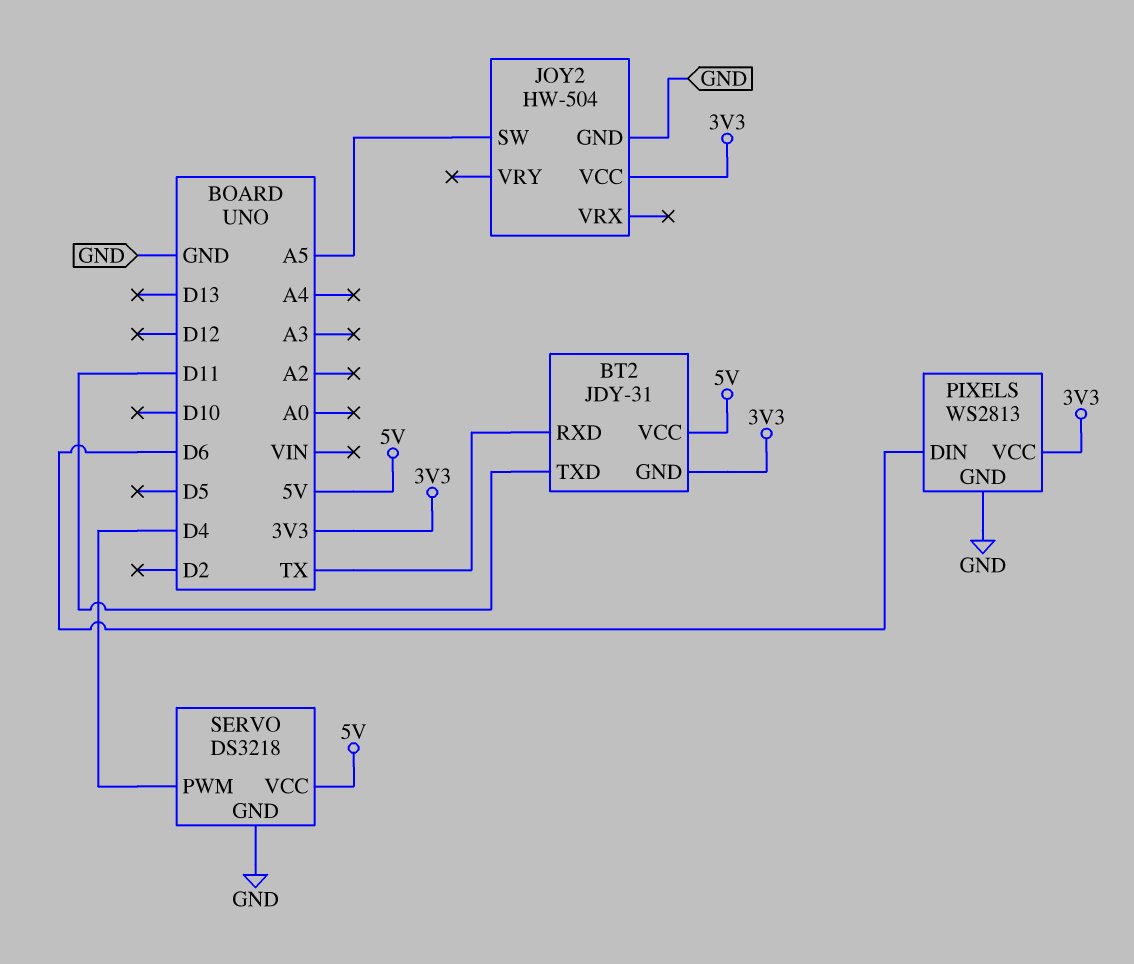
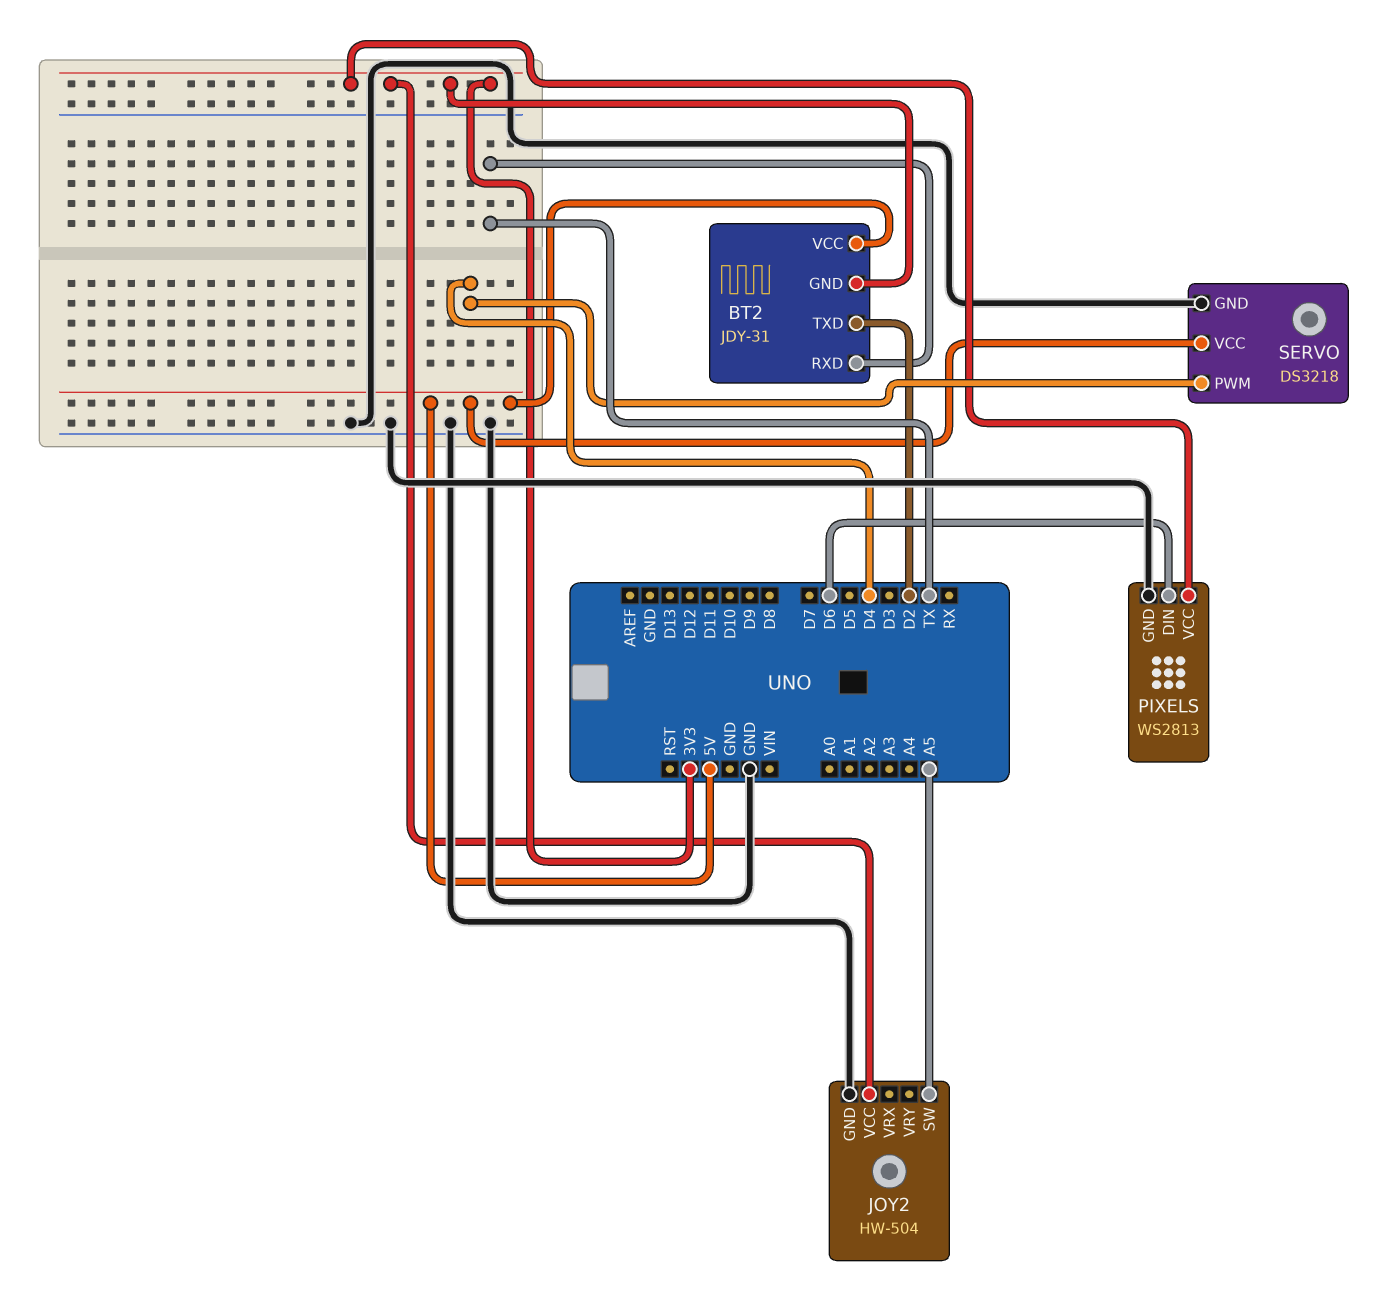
BT2 pin TXD: D11 -> D2

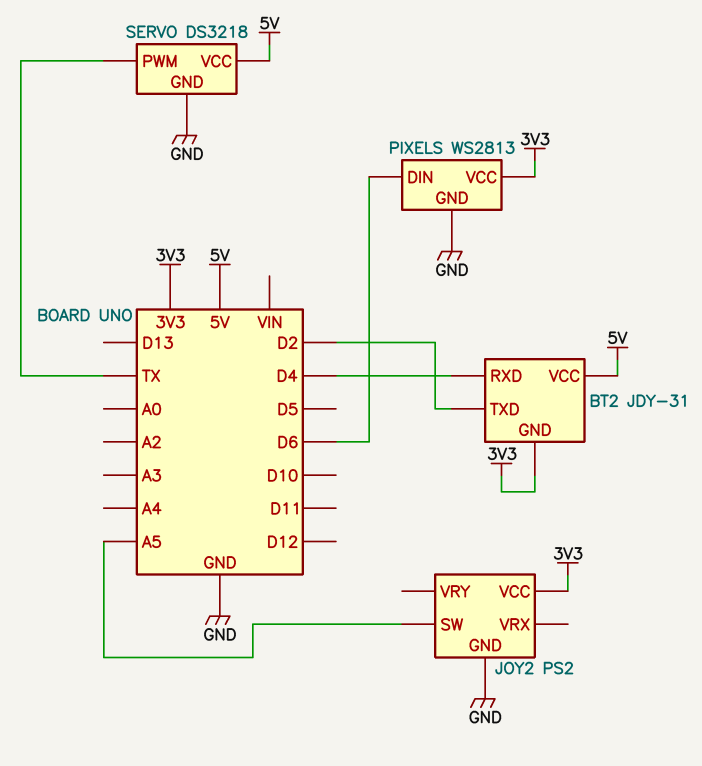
BT2 pin RXD: TX -> D4
JOY2: HW-504 -> PS2
SERVO pin PWM: D4 -> TX

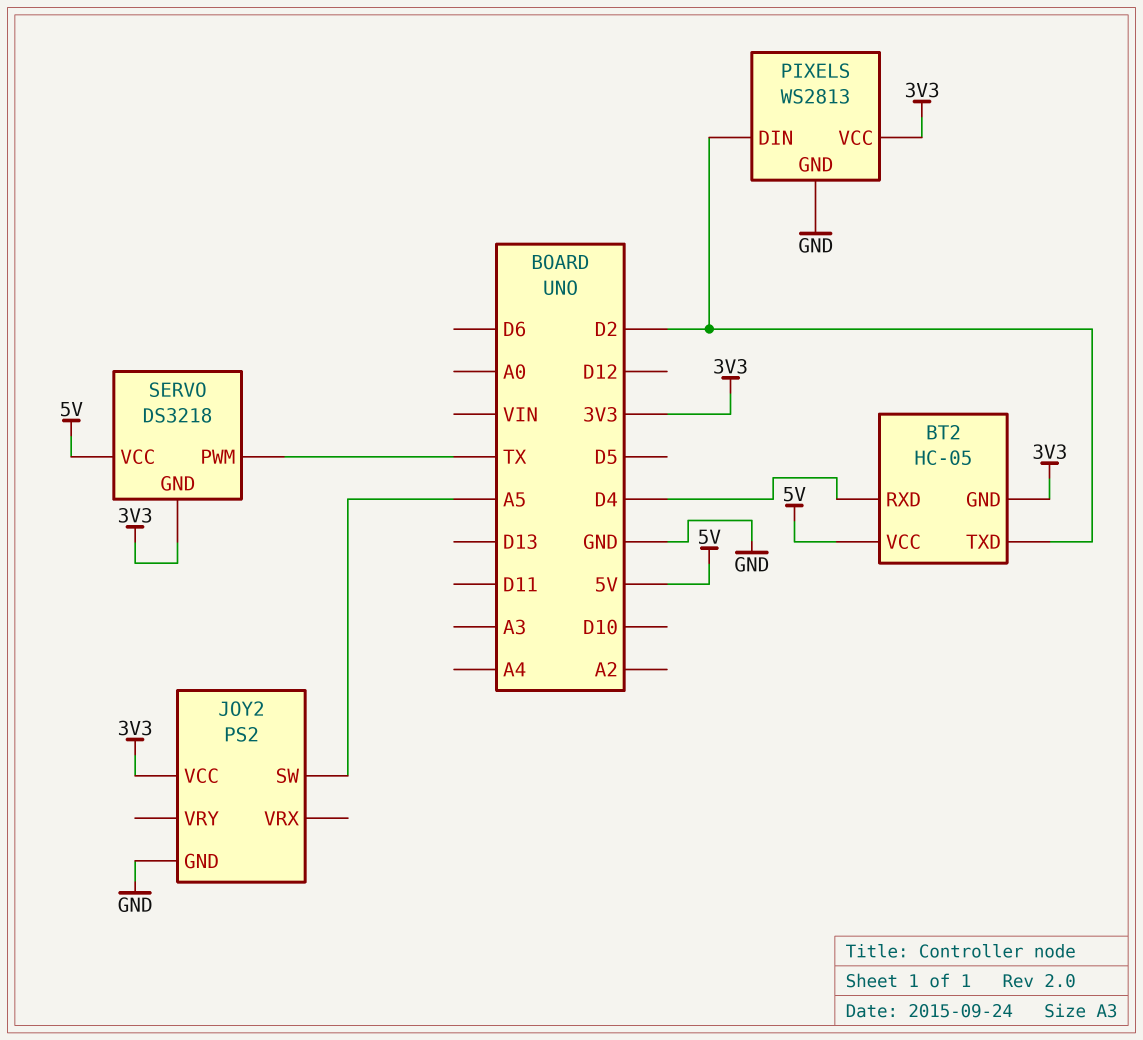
BT2: JDY-31 -> HC-05
PIXELS pin DIN: D6 -> D2
SERVO pin GND: GND -> 3V3

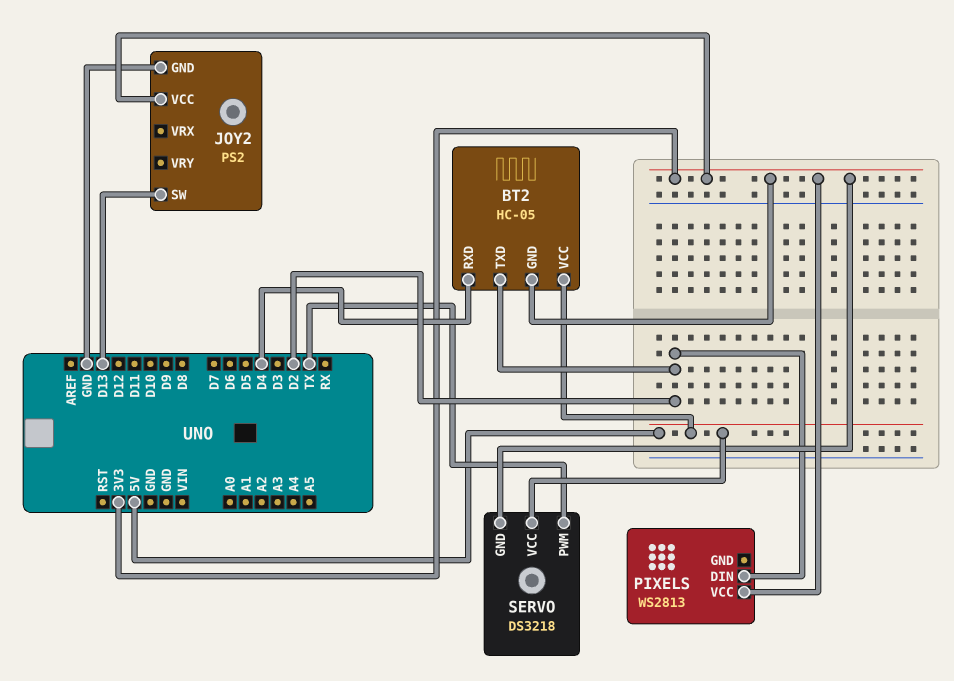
JOY2 pin SW: A5 -> D13
PIXELS pin GND: GND -> none

